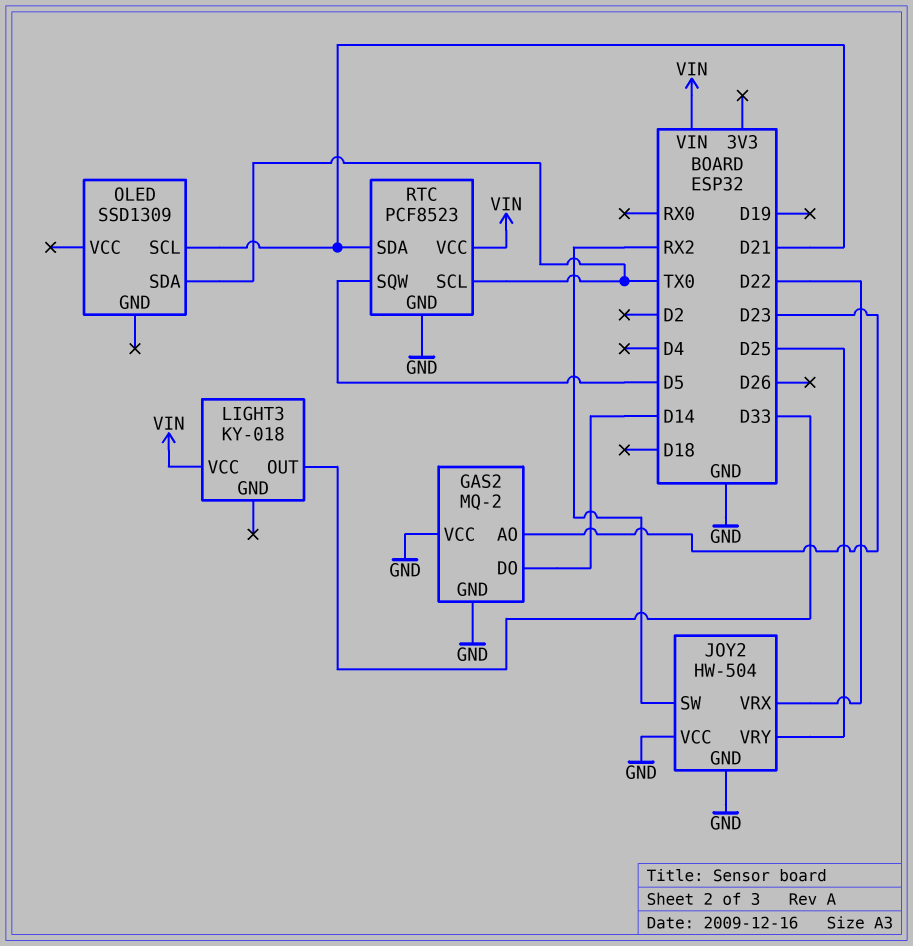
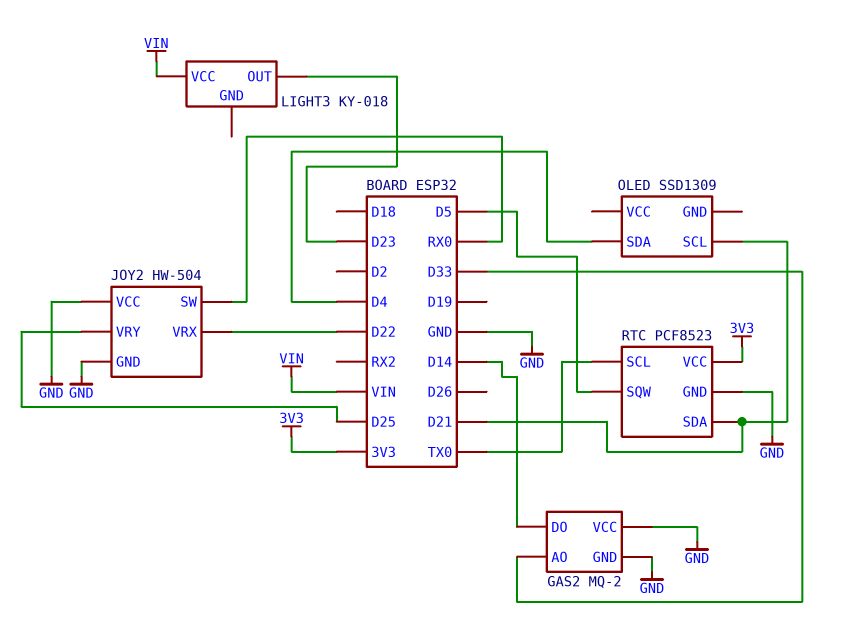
GAS2 pin AO: D23 -> D33
JOY2 pin SW: RX2 -> RX0
LIGHT3 pin OUT: D33 -> D23
OLED pin SDA: TX0 -> D4
RTC pin VCC: VIN -> 3V3

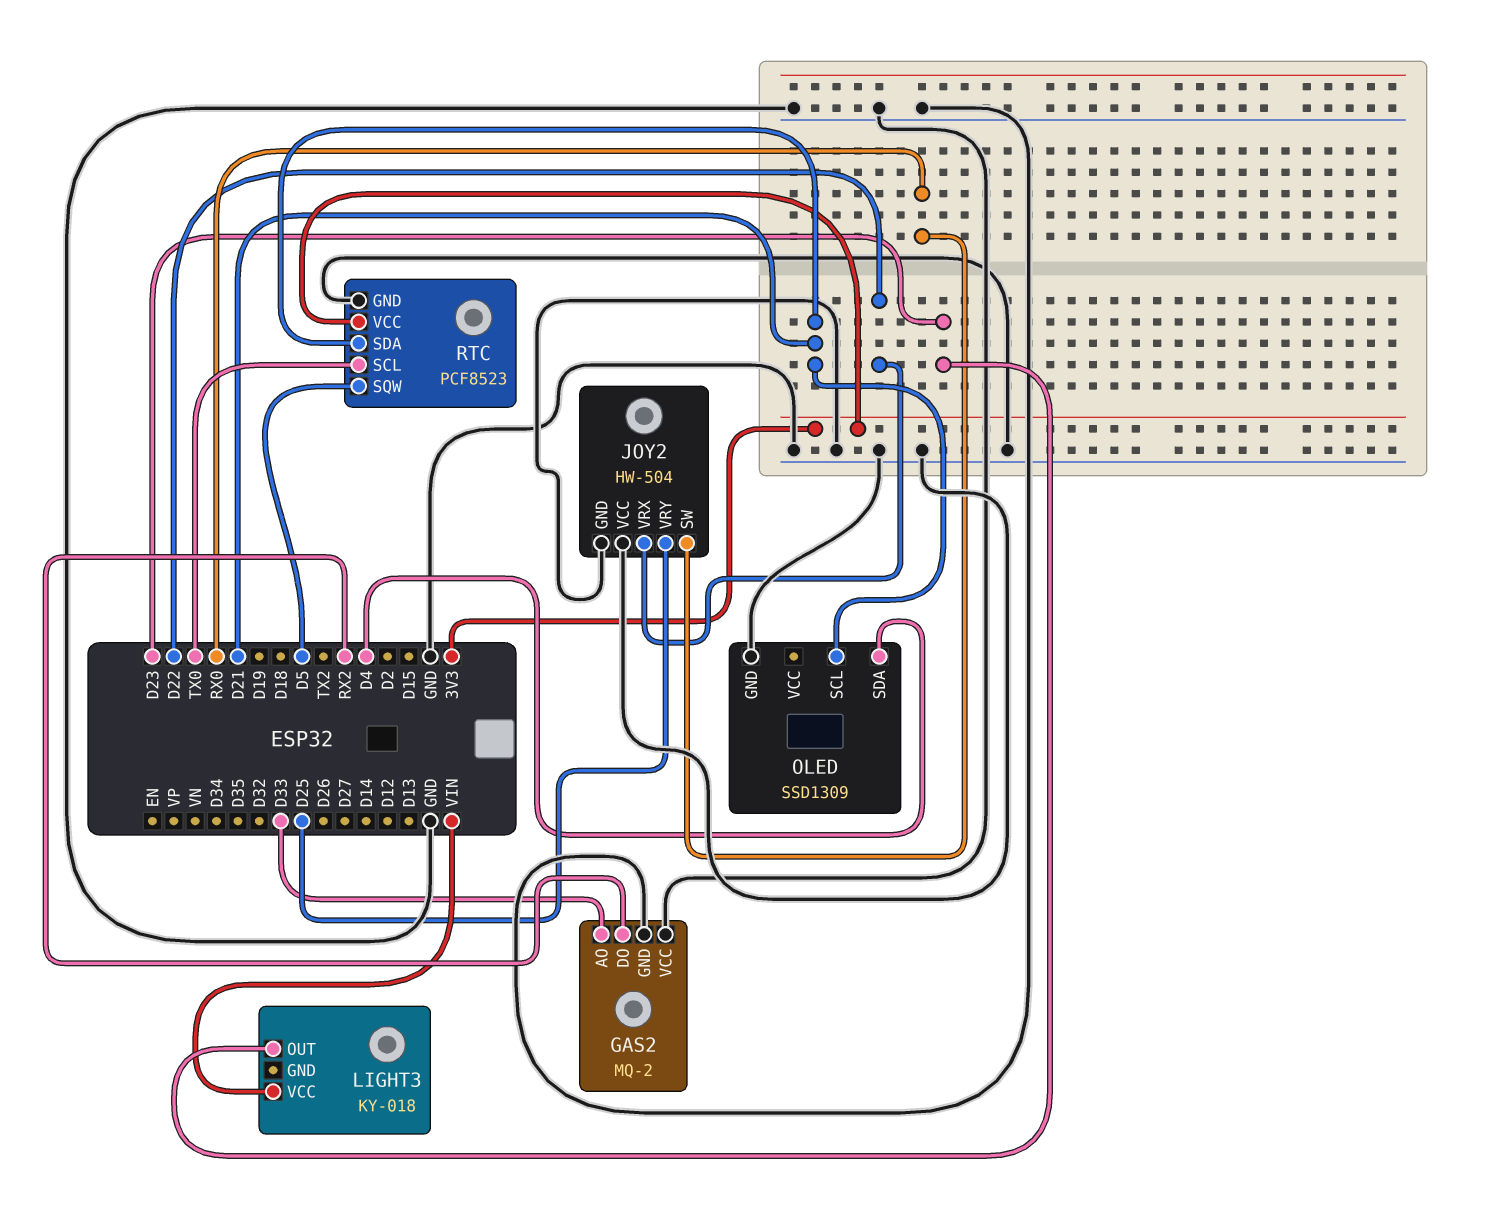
GAS2 pin DO: D14 -> RX2
OLED pin GND: none -> GND

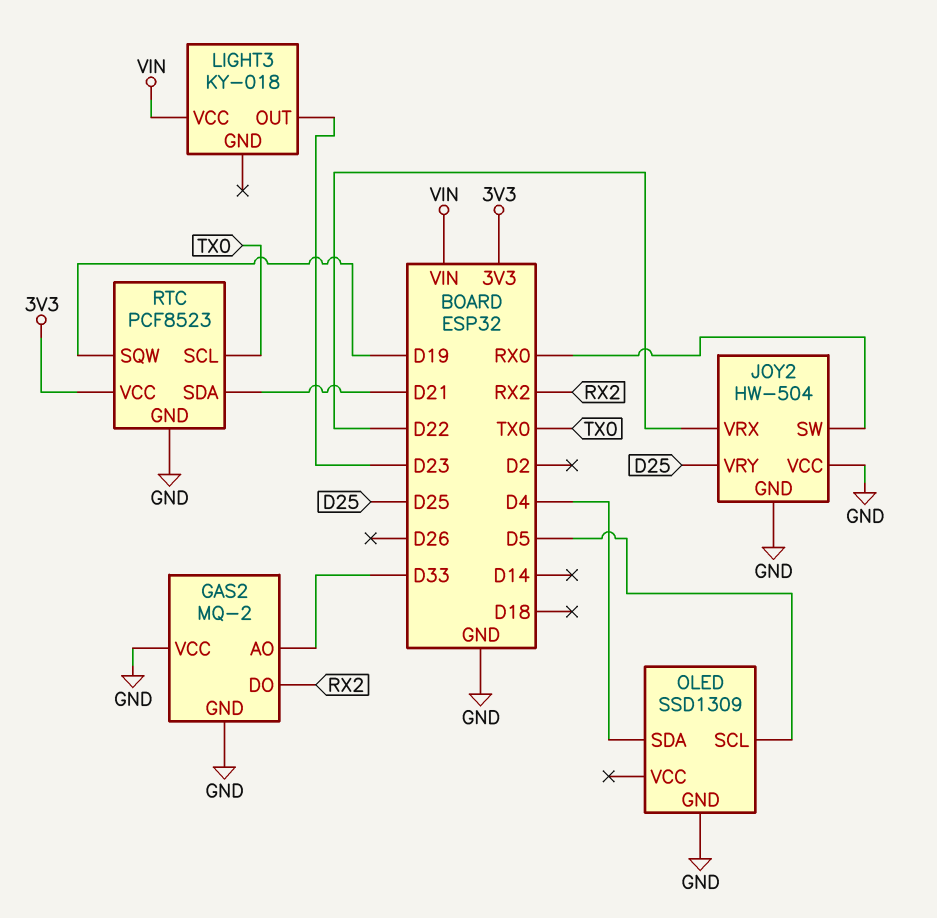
OLED pin SCL: D21 -> D5
RTC pin SQW: D5 -> D19

